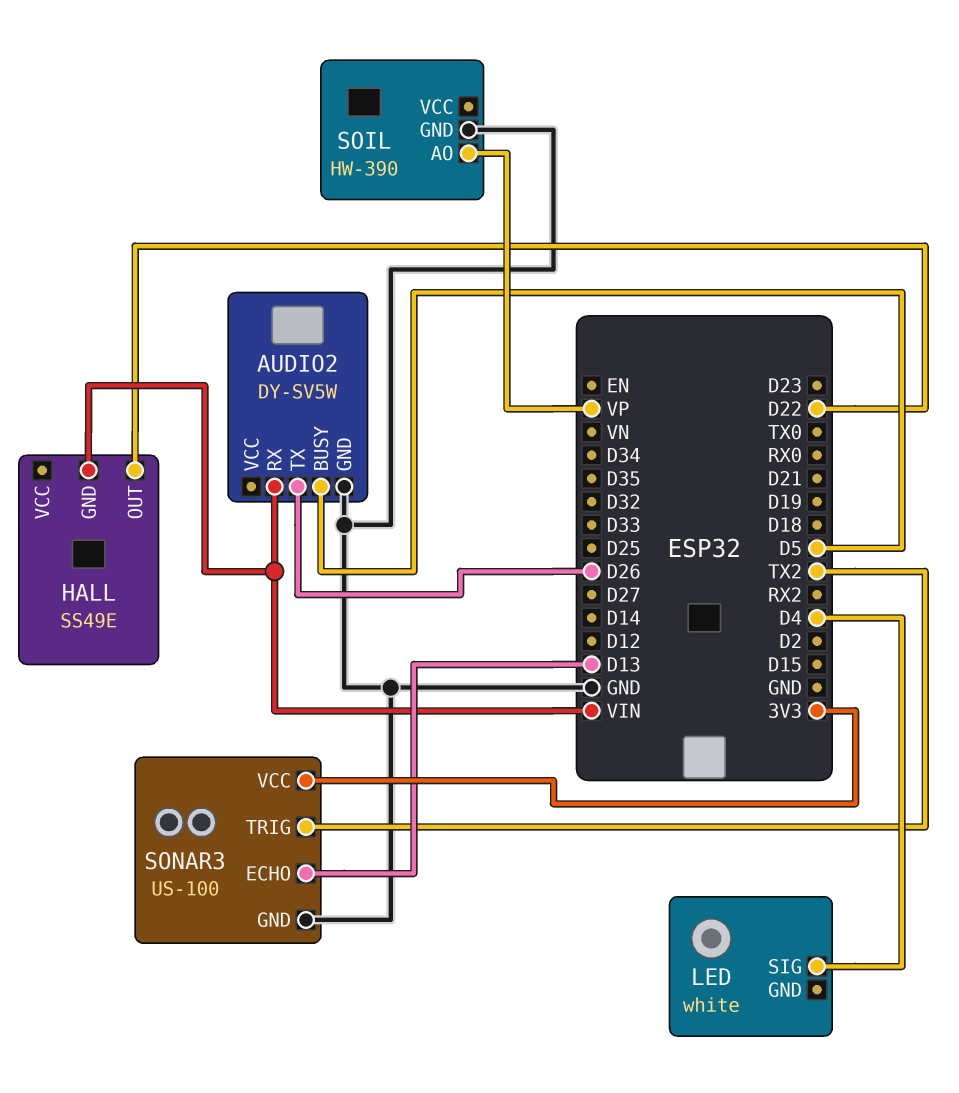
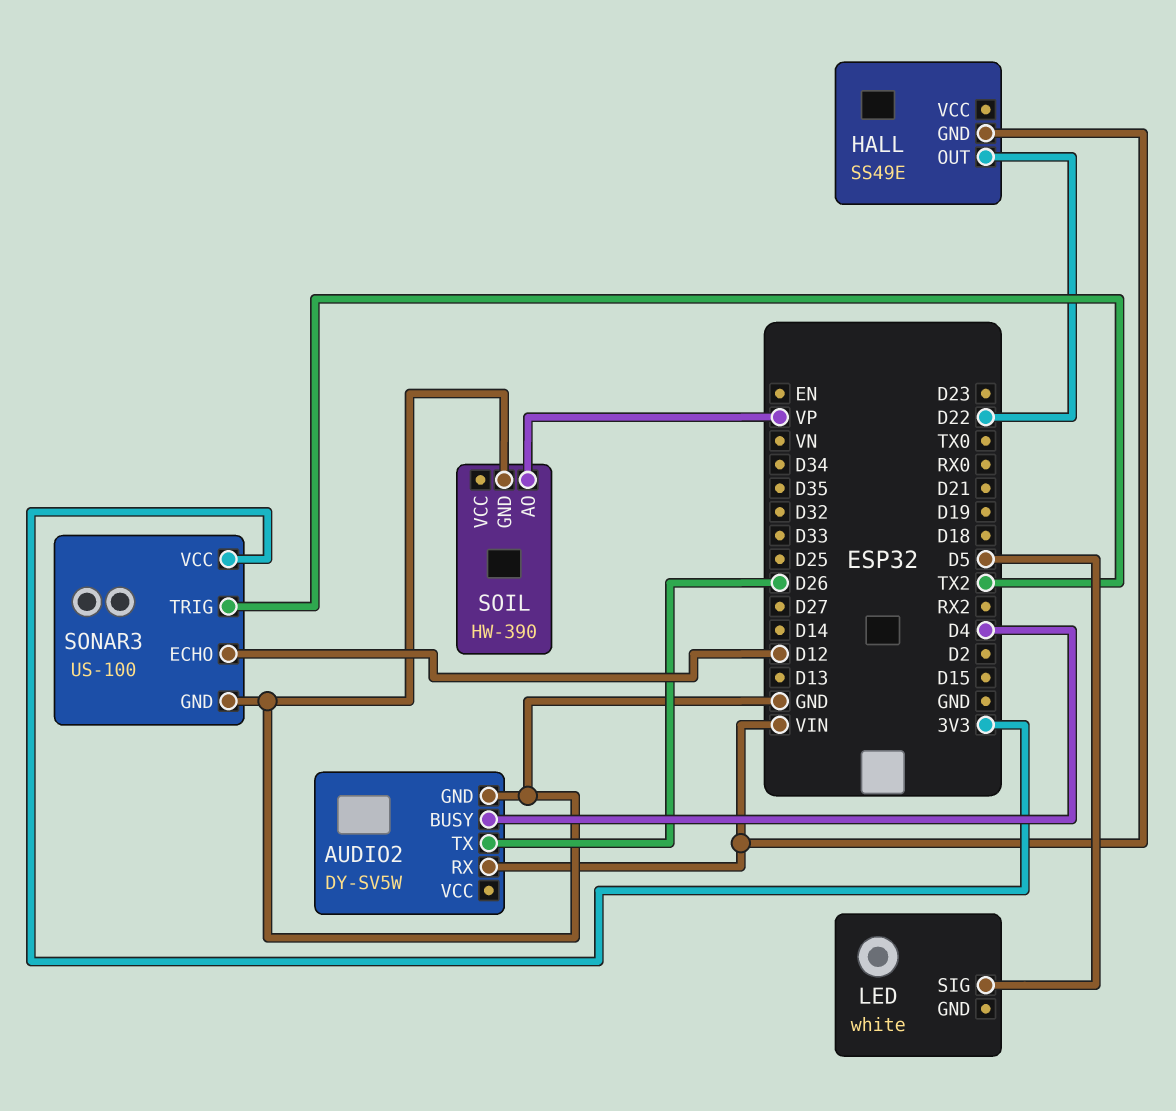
AUDIO2 pin BUSY: D5 -> D4
LED pin SIG: D4 -> D5
SONAR3 pin ECHO: D13 -> D12

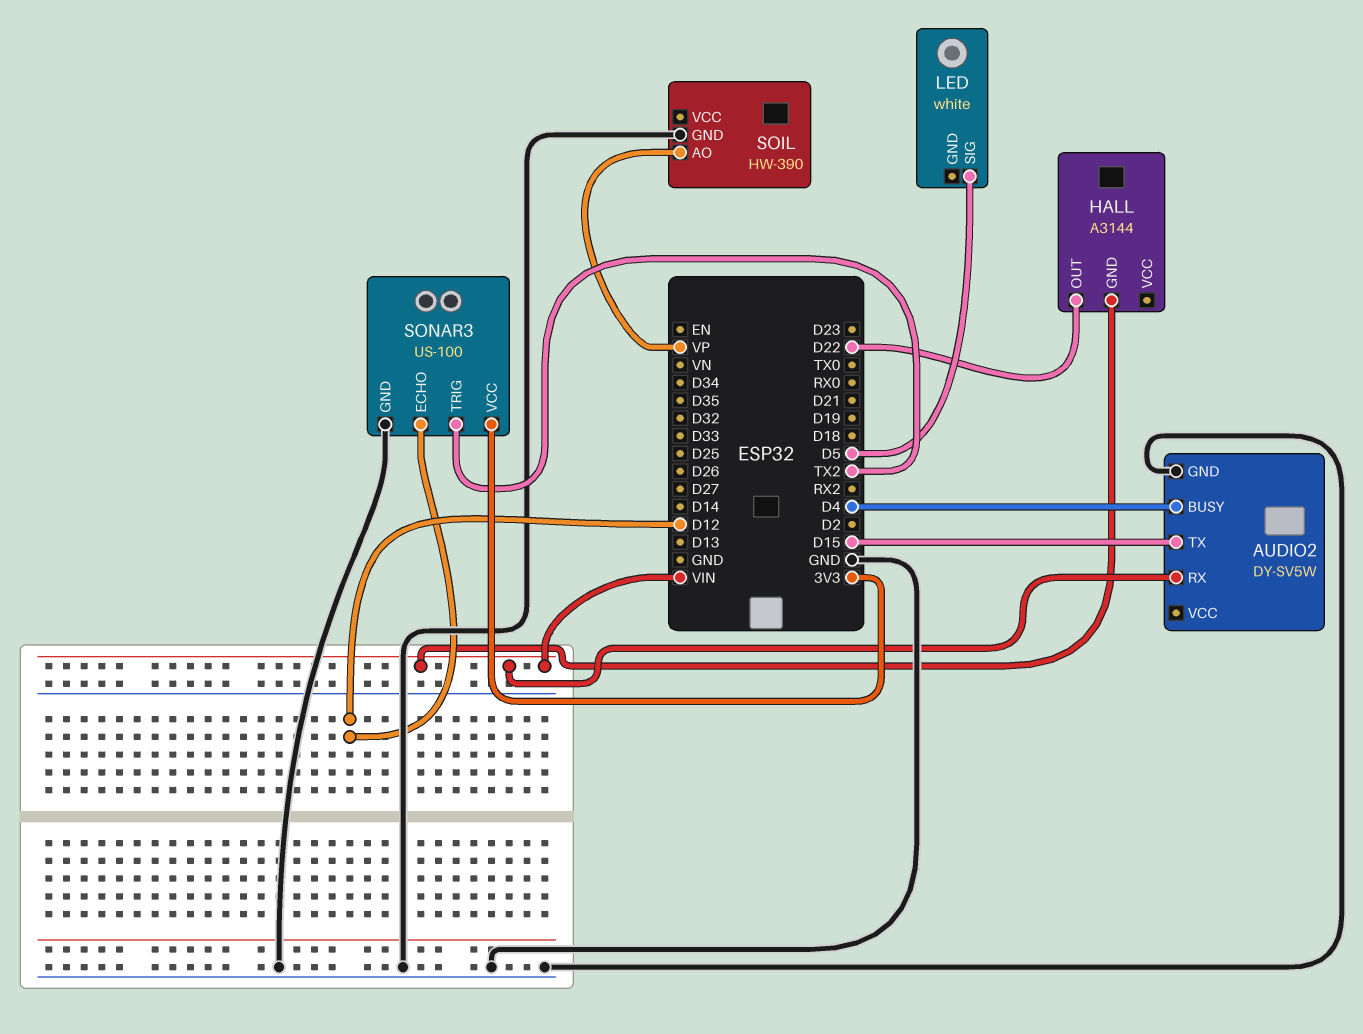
AUDIO2 pin TX: D26 -> D15
HALL: SS49E -> A3144

